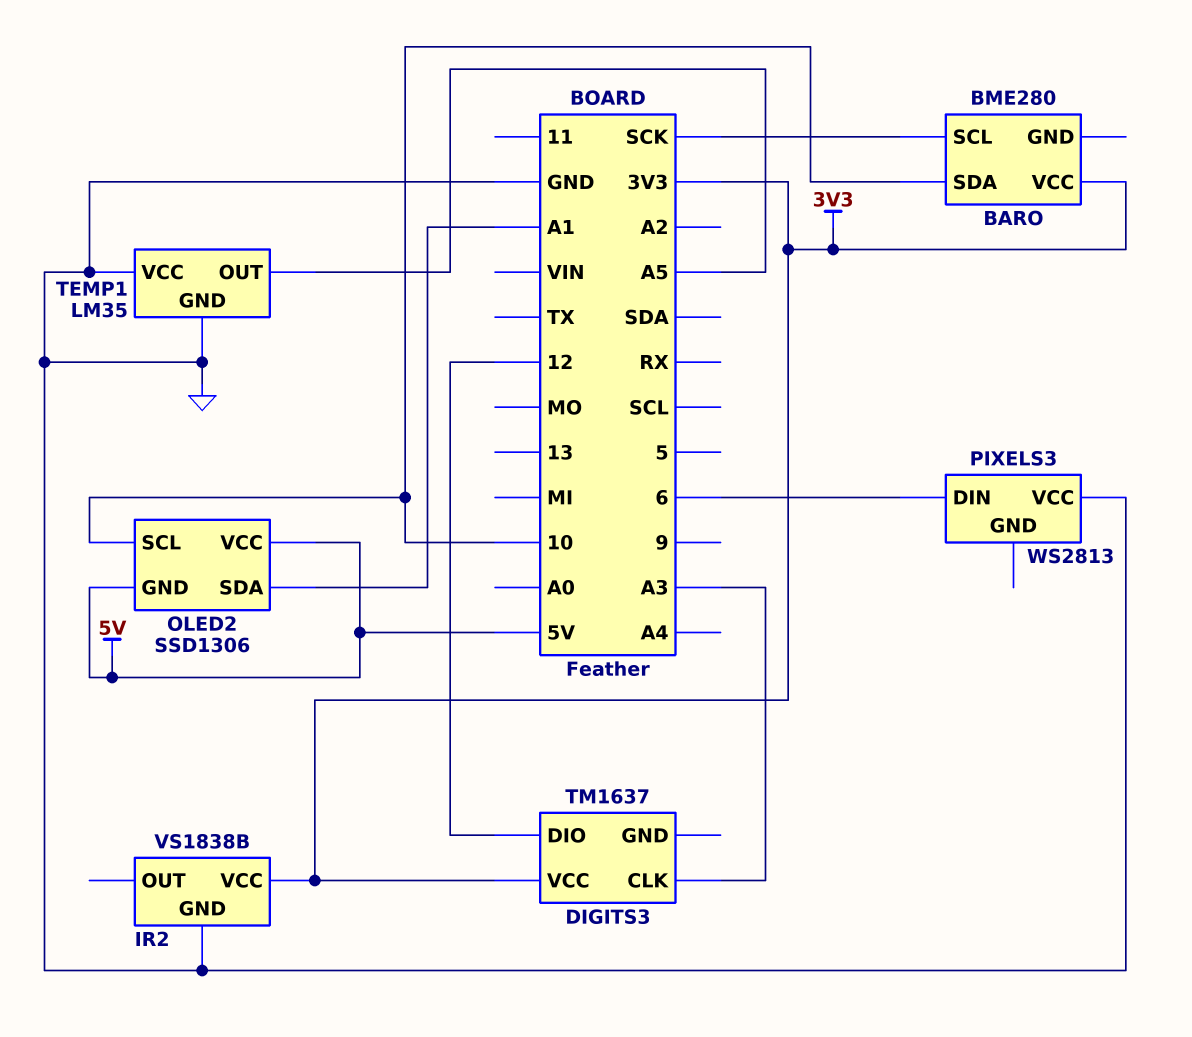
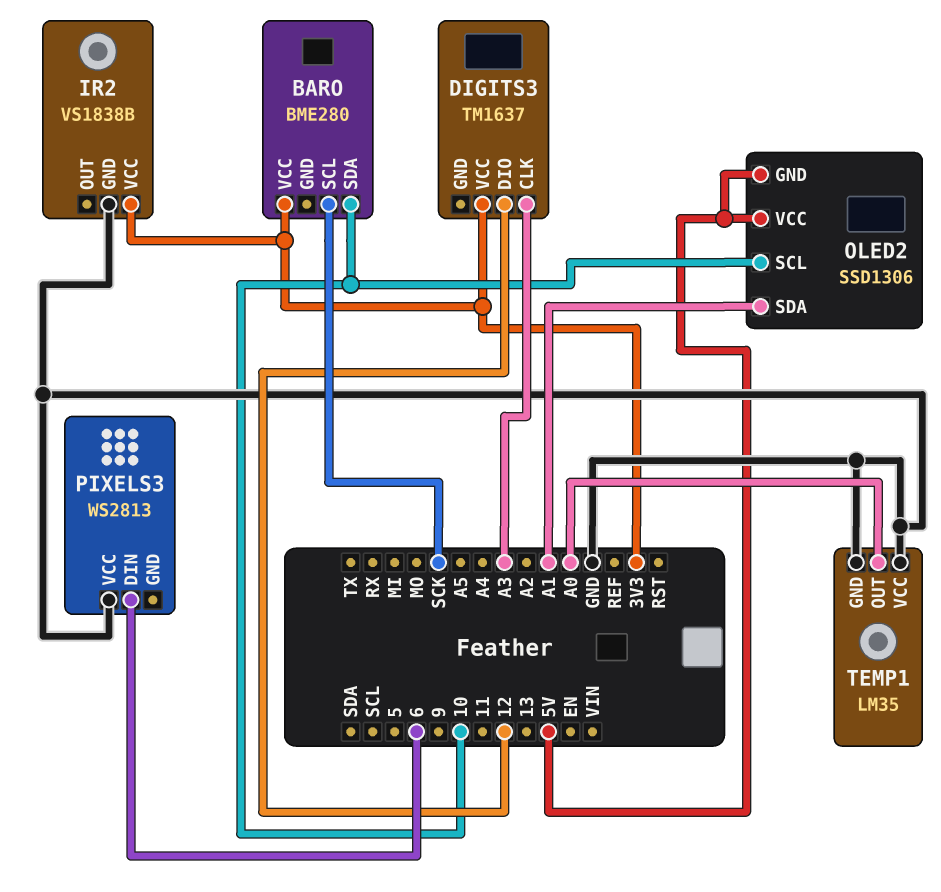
TEMP1 pin OUT: A5 -> A0

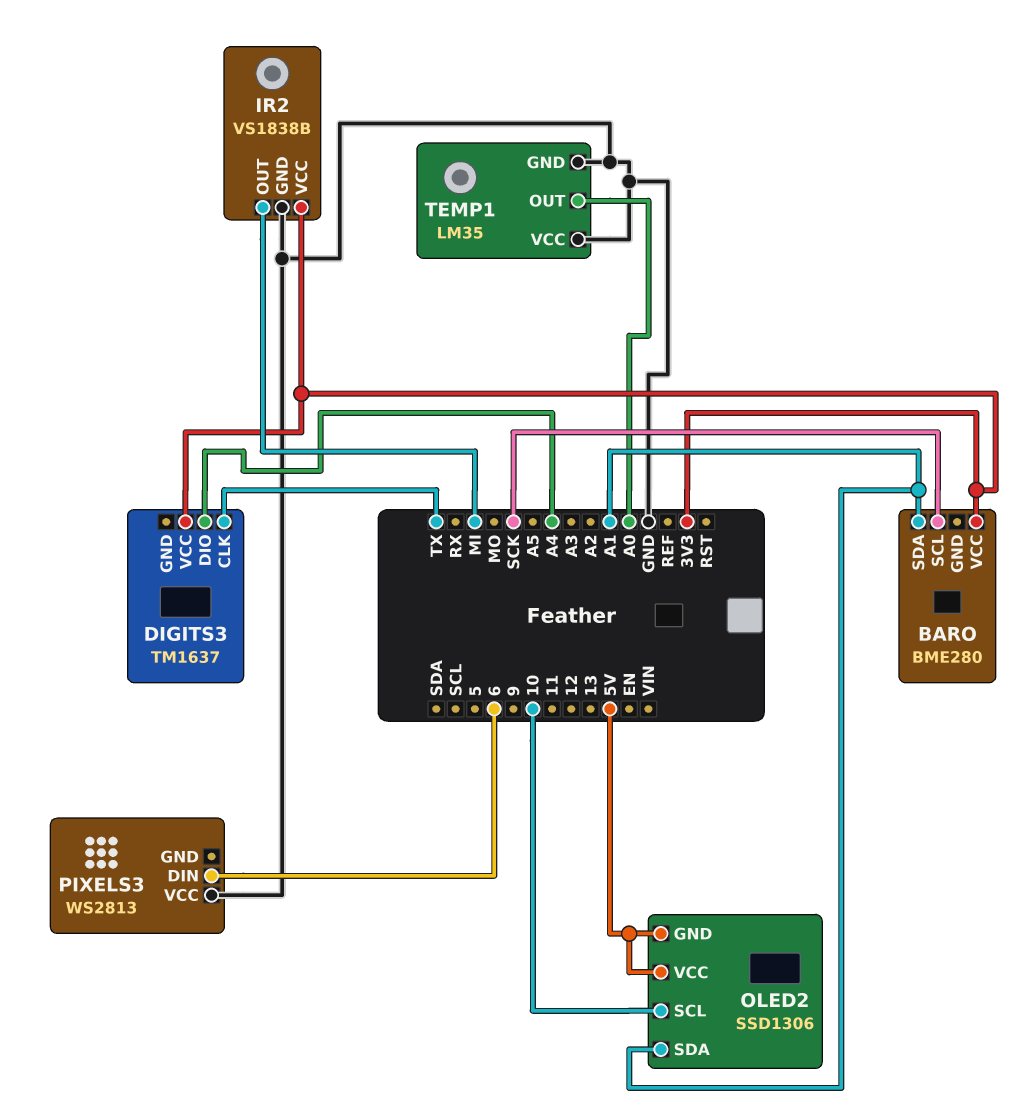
BARO pin SDA: 10 -> A1
DIGITS3 pin CLK: A3 -> TX
DIGITS3 pin DIO: 12 -> A4
IR2 pin OUT: none -> MI

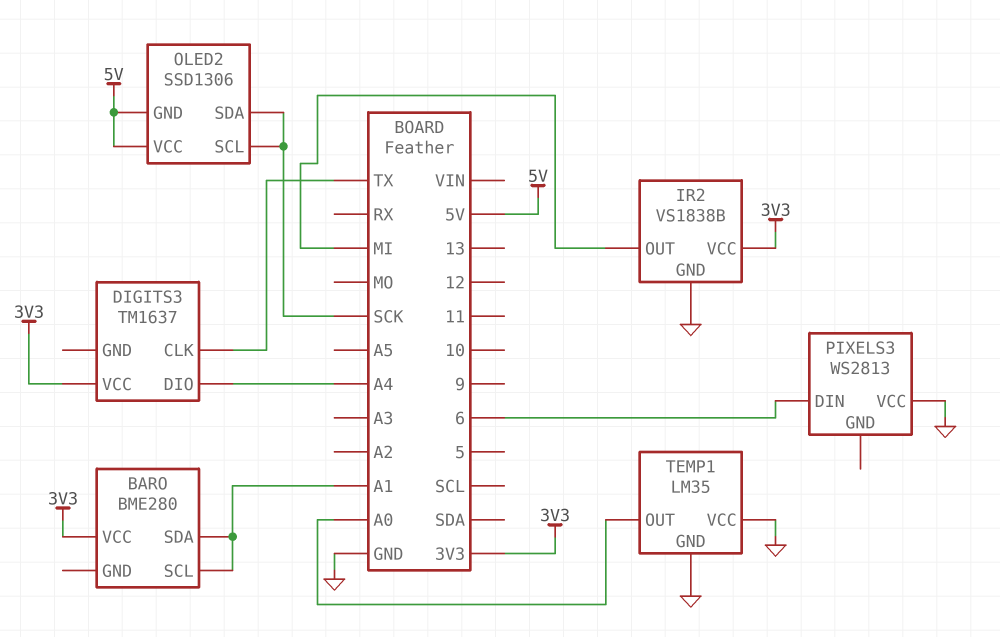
BARO pin SCL: SCK -> A1
OLED2 pin SCL: 10 -> SCK
OLED2 pin SDA: A1 -> SCK

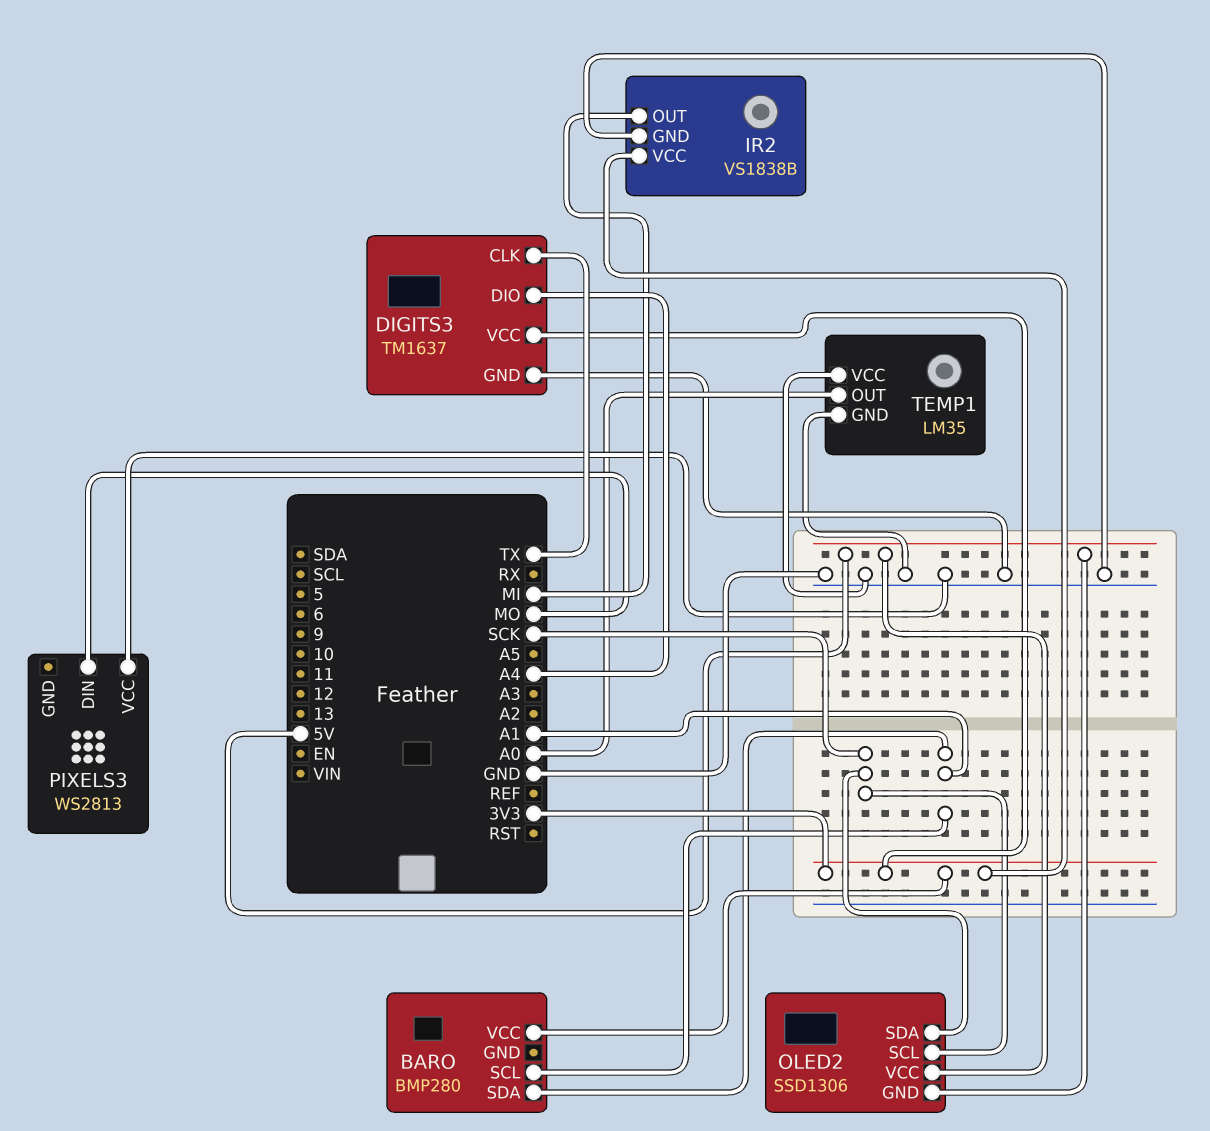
BARO: BME280 -> BMP280
DIGITS3 pin GND: none -> GND
PIXELS3 pin DIN: 6 -> MO

